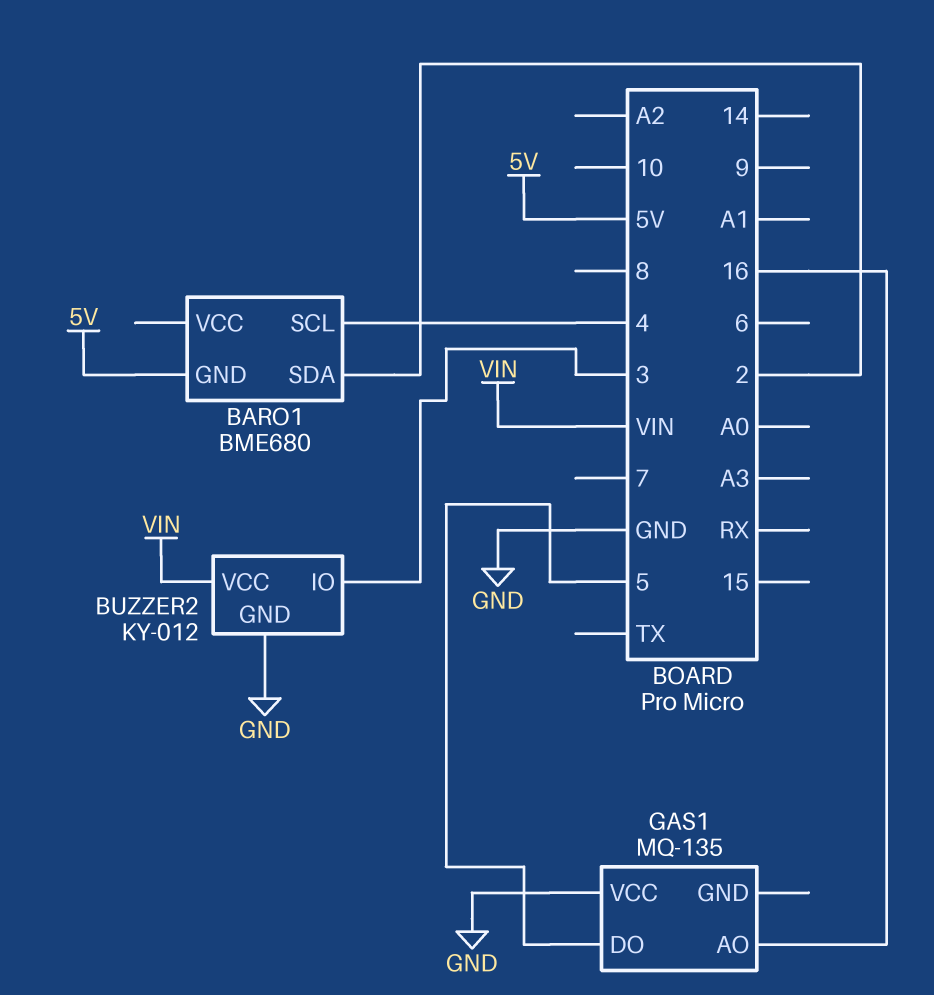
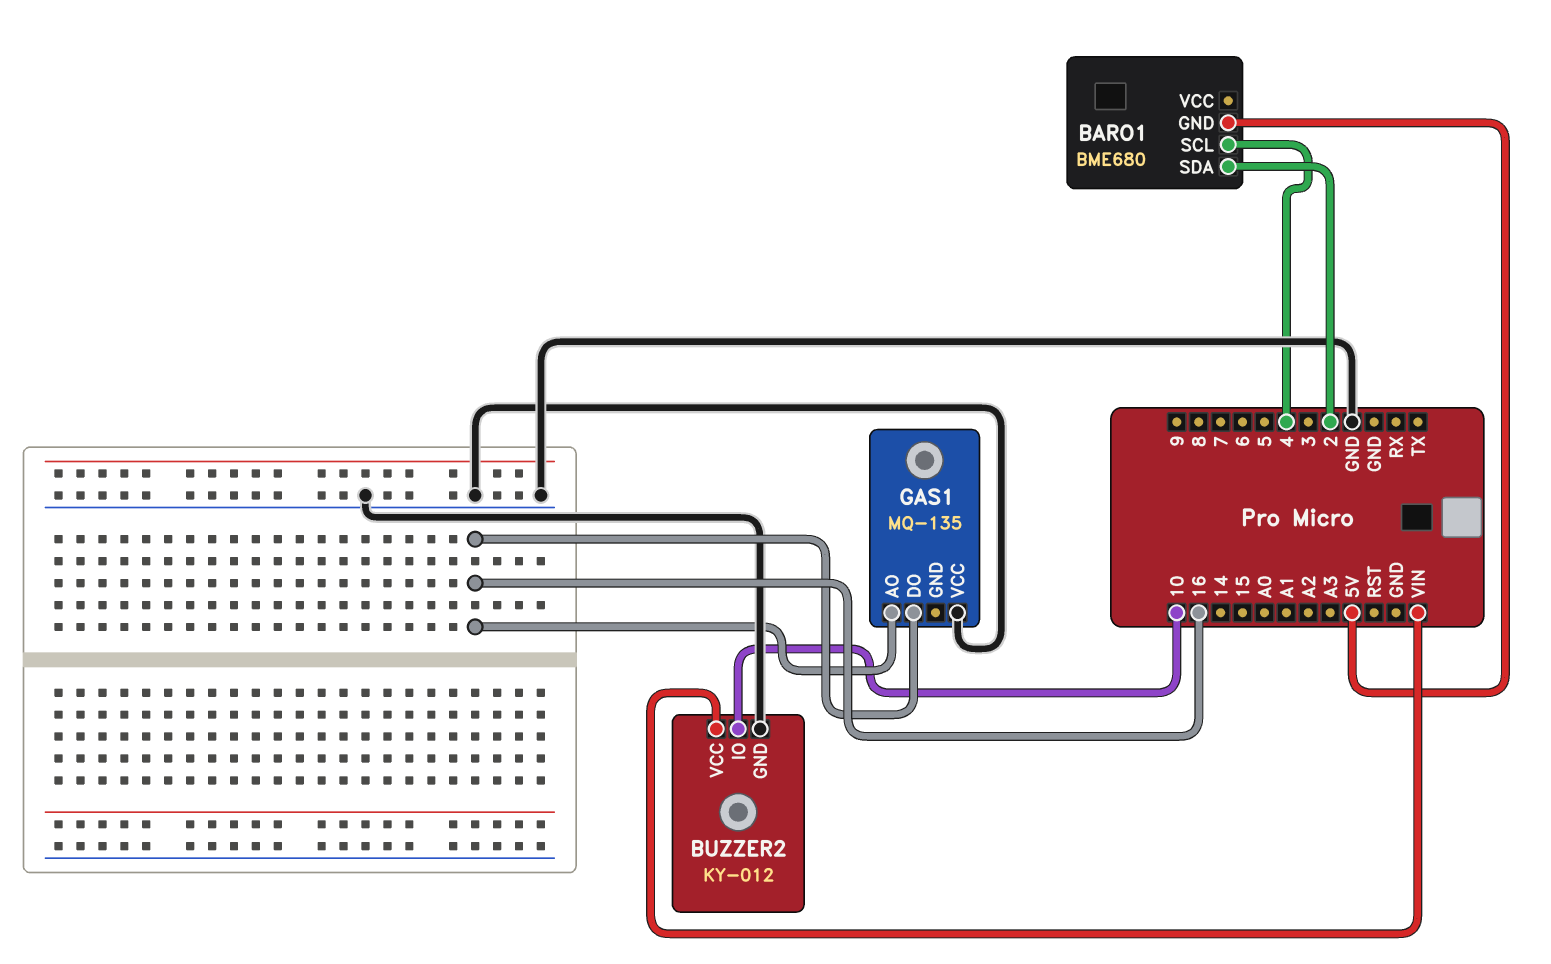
BUZZER2 pin IO: 3 -> 10
GAS1 pin DO: 5 -> 16

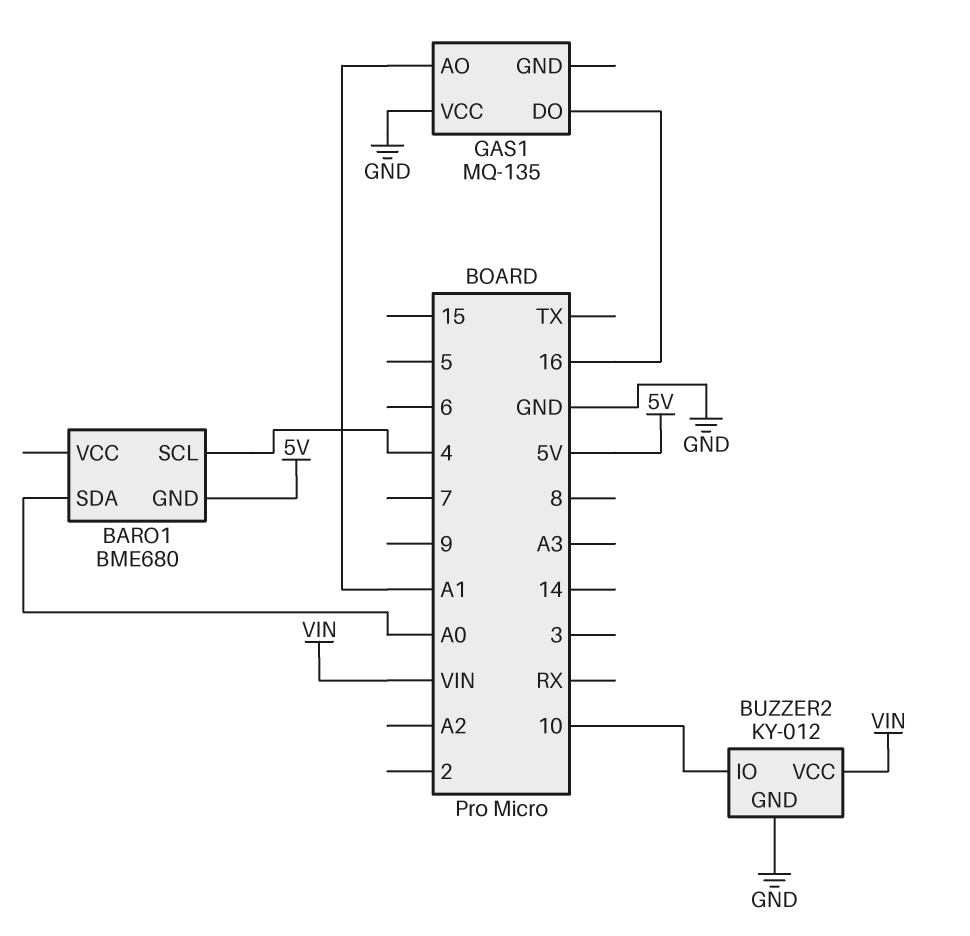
BARO1 pin SDA: 2 -> A0
GAS1 pin AO: 16 -> A1

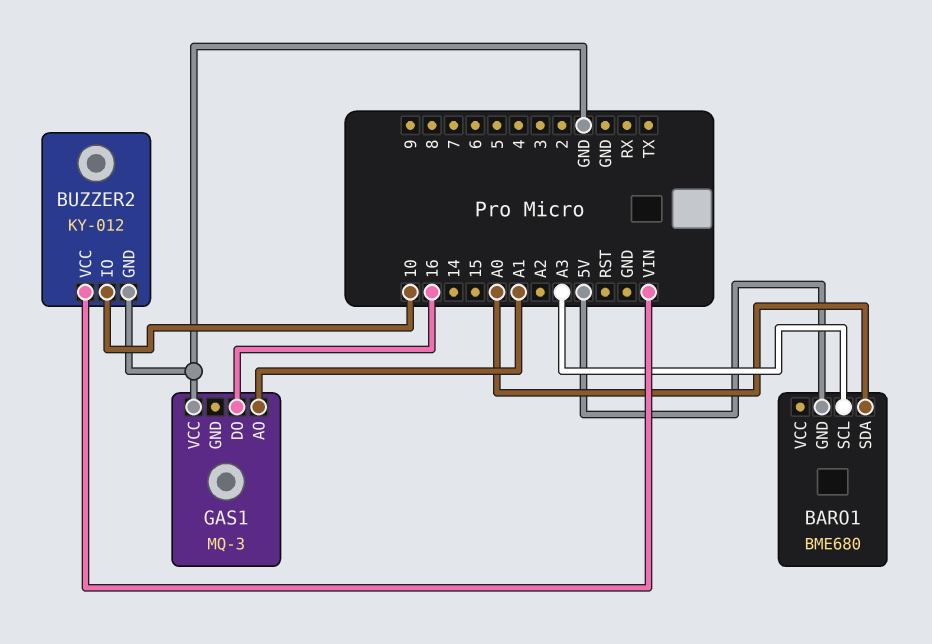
BARO1 pin SCL: 4 -> A3
GAS1: MQ-135 -> MQ-3

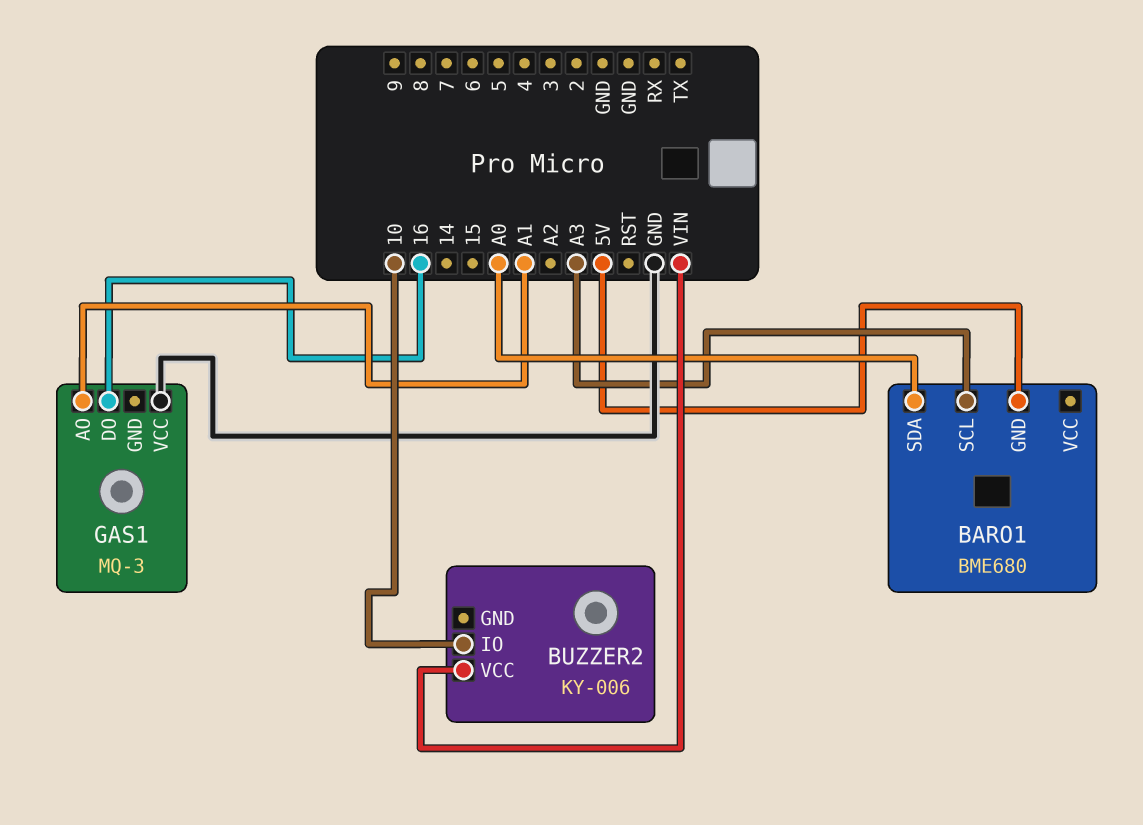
BUZZER2: KY-012 -> KY-006
BUZZER2 pin GND: GND -> none

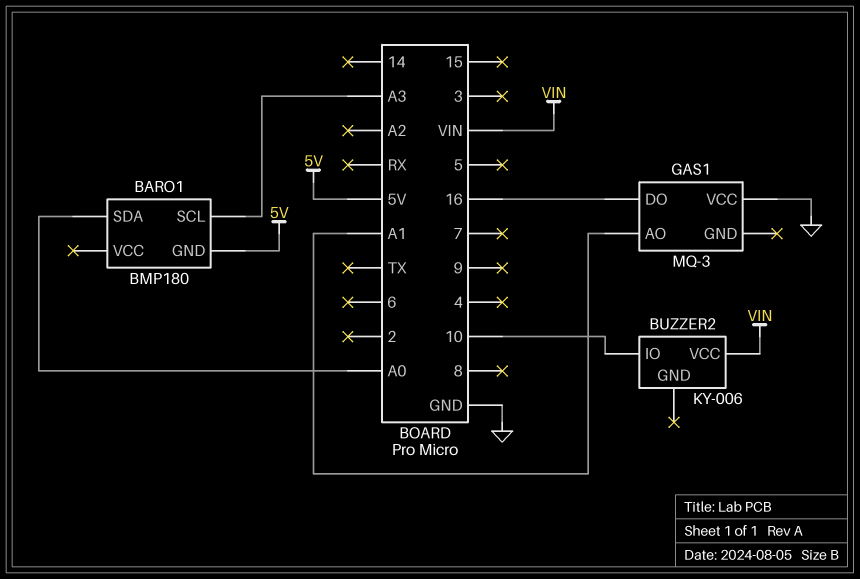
BARO1: BME680 -> BMP180

